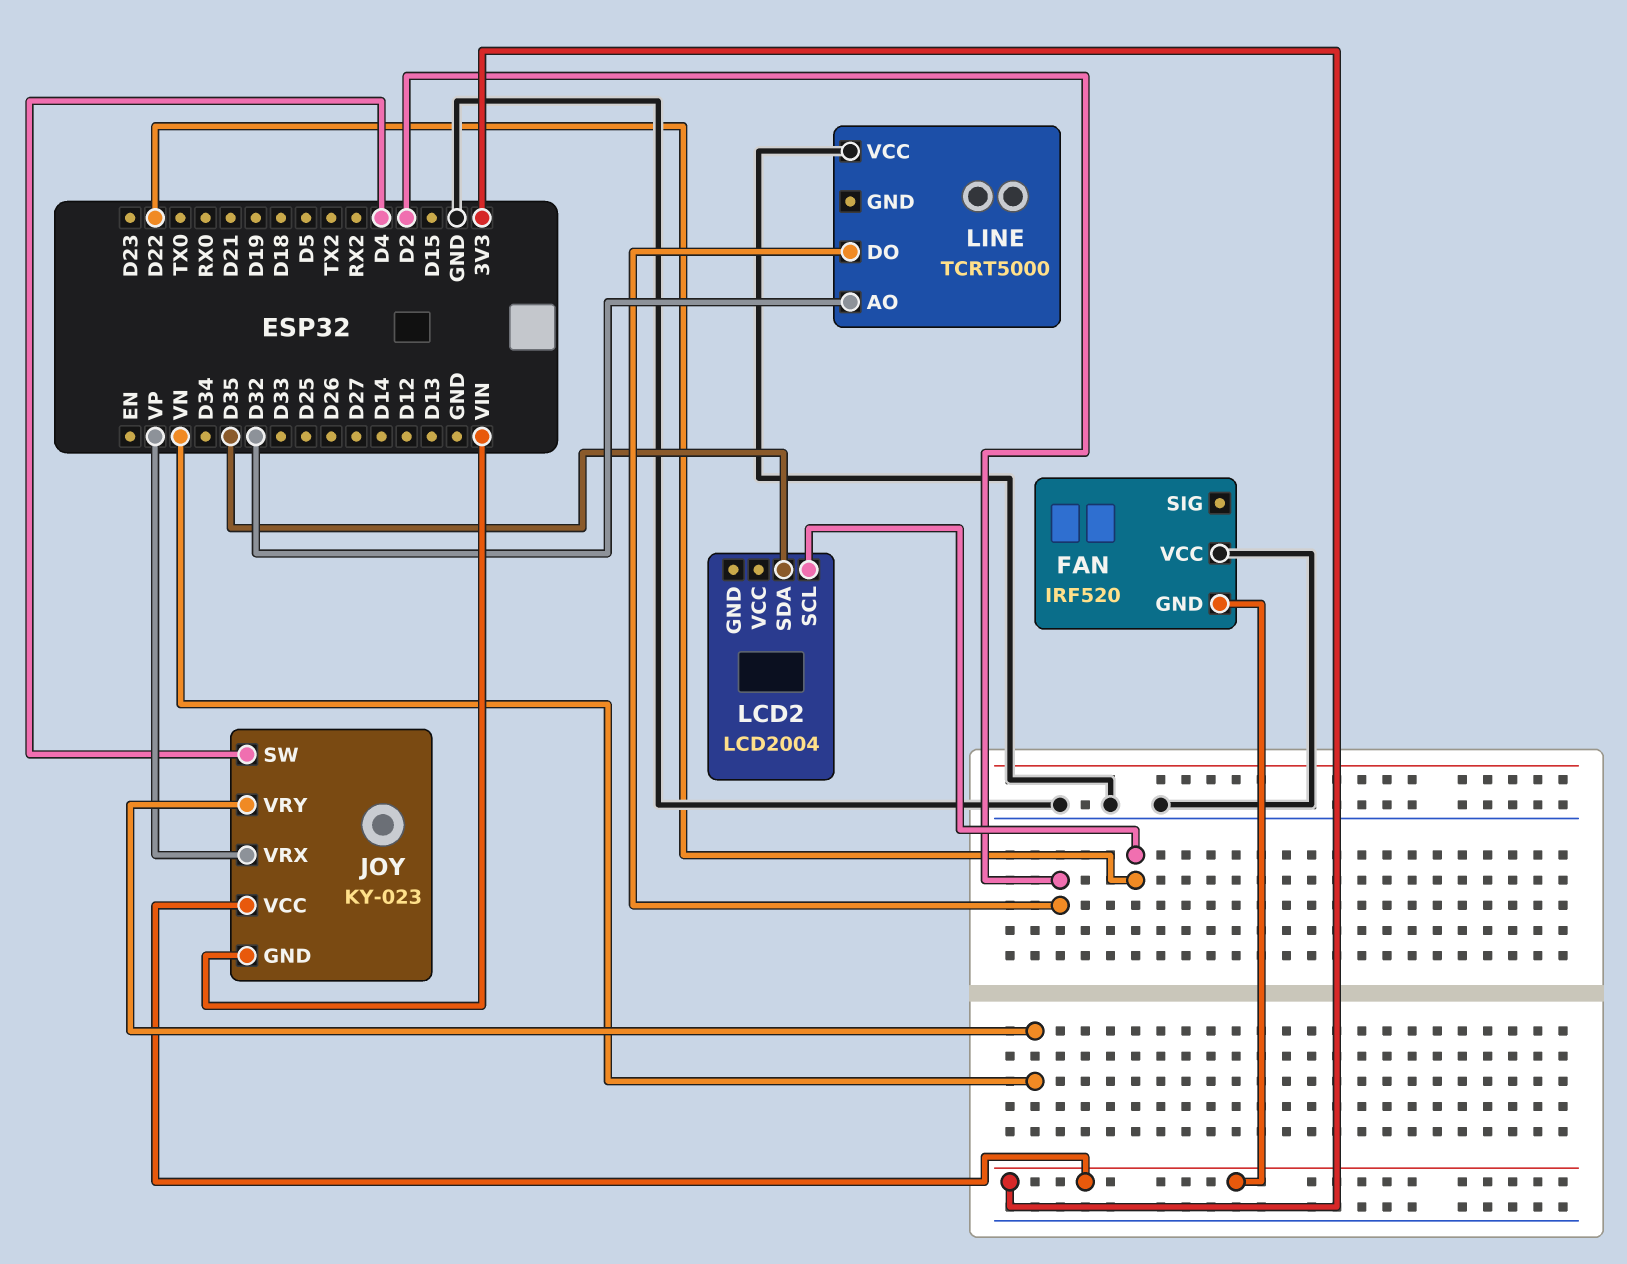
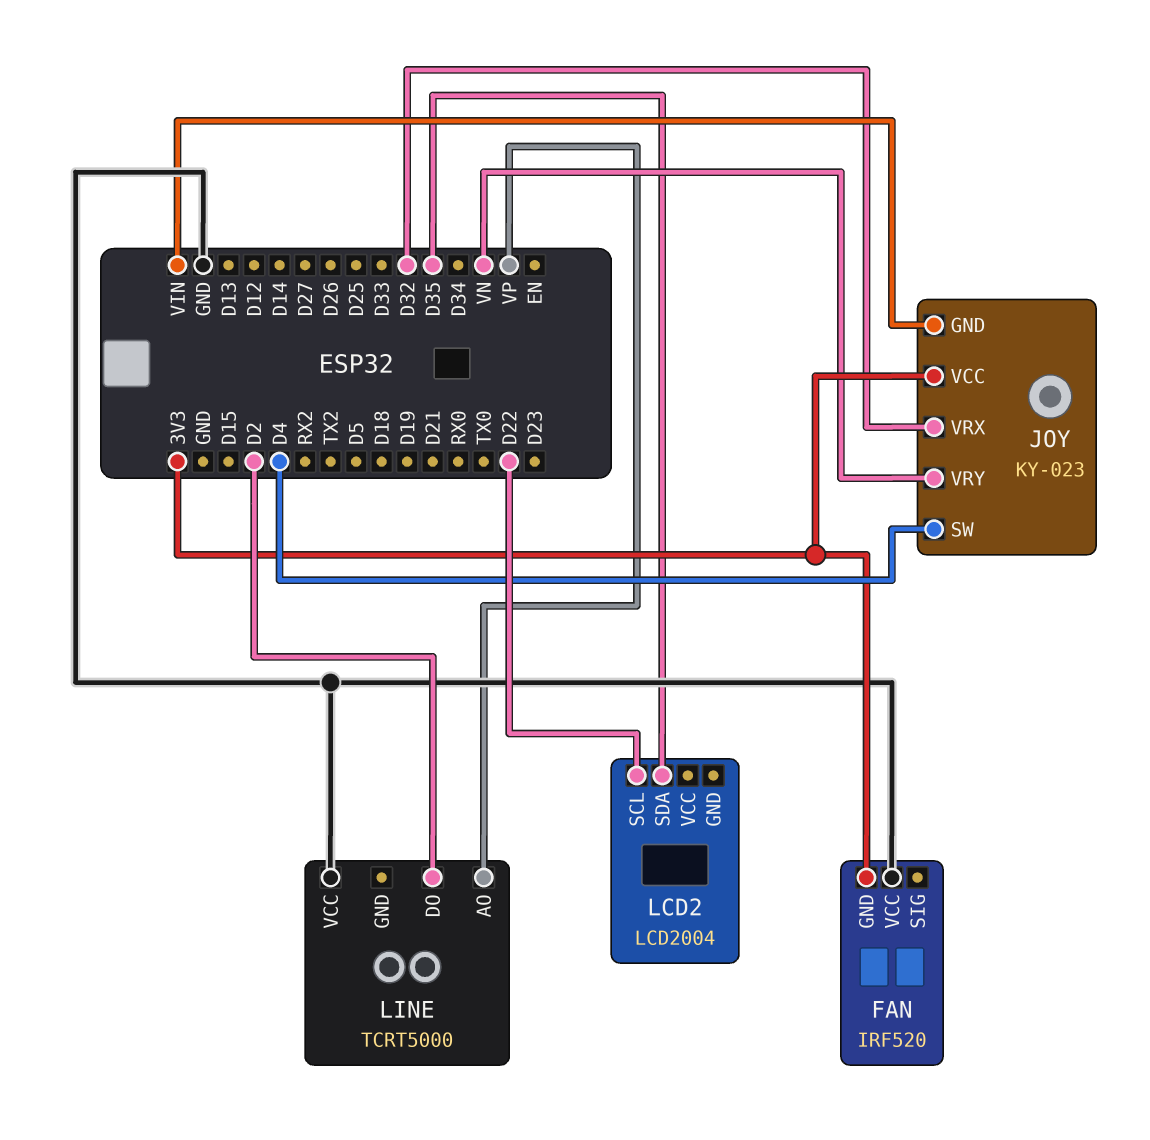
JOY pin VRX: VP -> D32
LINE pin AO: D32 -> VP

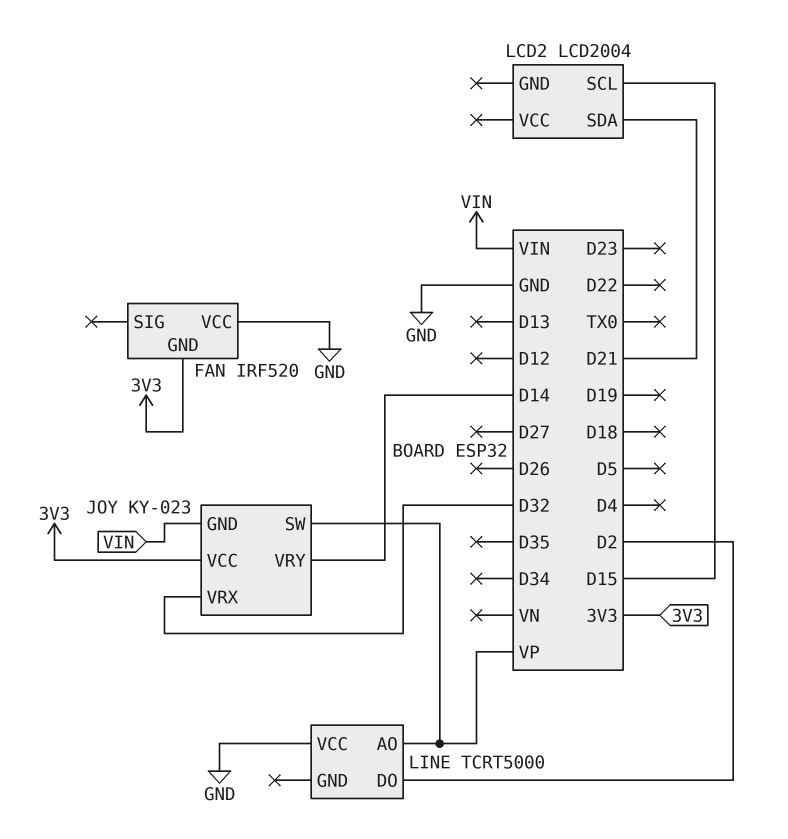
JOY pin SW: D4 -> VP
JOY pin VRY: VN -> D14
LCD2 pin SCL: D22 -> D15
LCD2 pin SDA: D35 -> D21

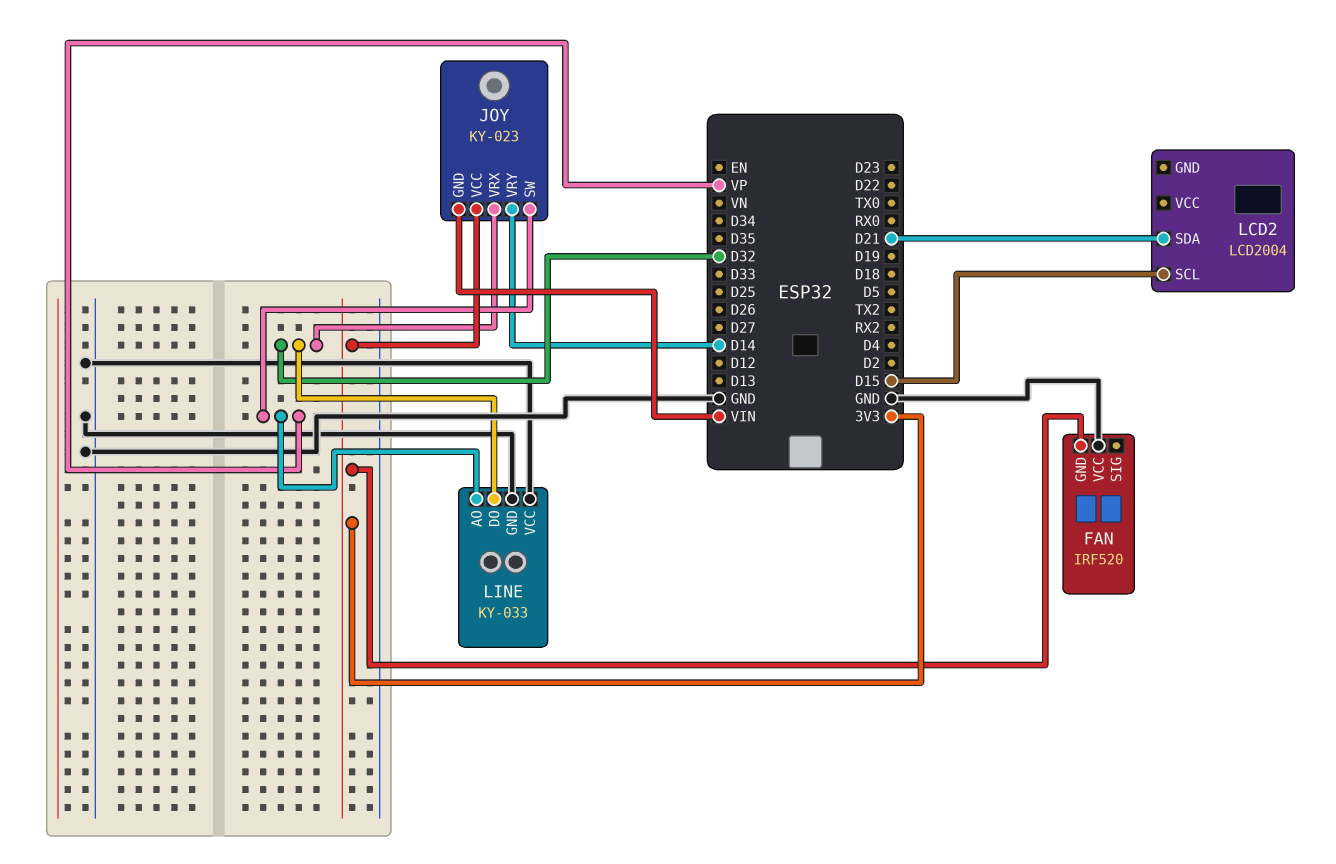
LINE: TCRT5000 -> KY-033
LINE pin DO: D2 -> D32
LINE pin GND: none -> GND

